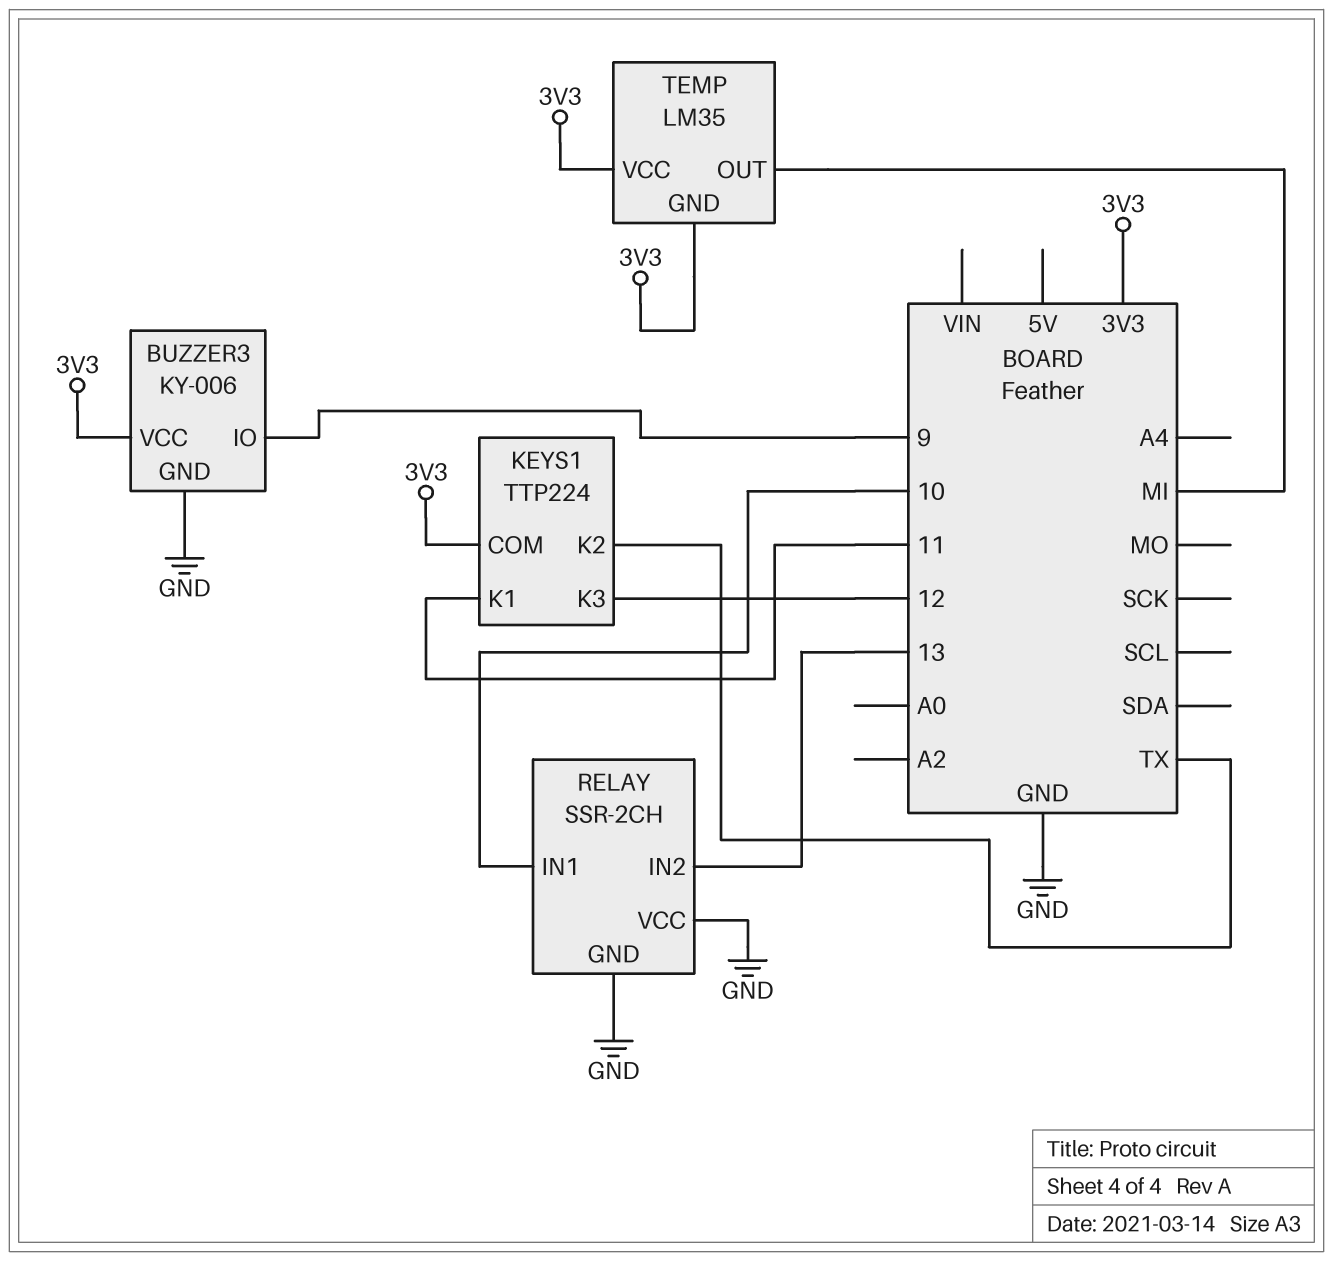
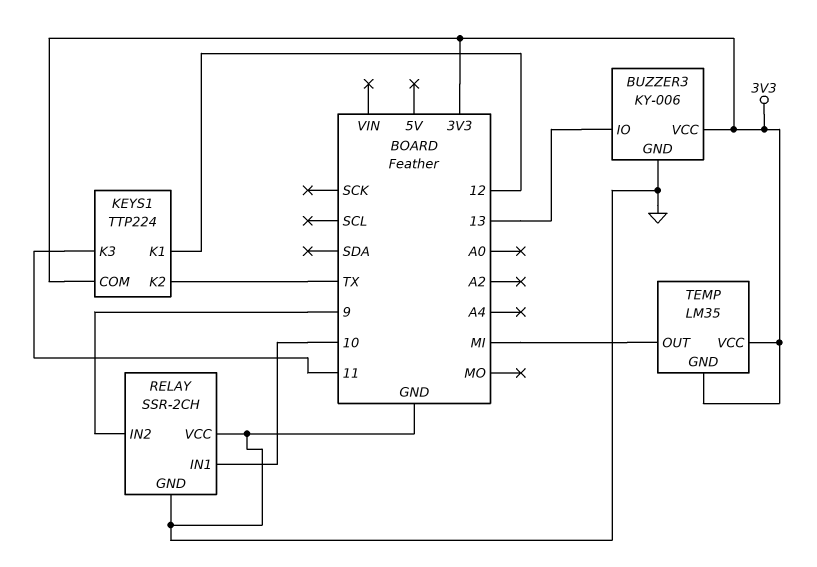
BUZZER3 pin IO: 9 -> 13
KEYS1 pin K1: 11 -> 12
KEYS1 pin K3: 12 -> 11
RELAY pin IN2: 13 -> 9

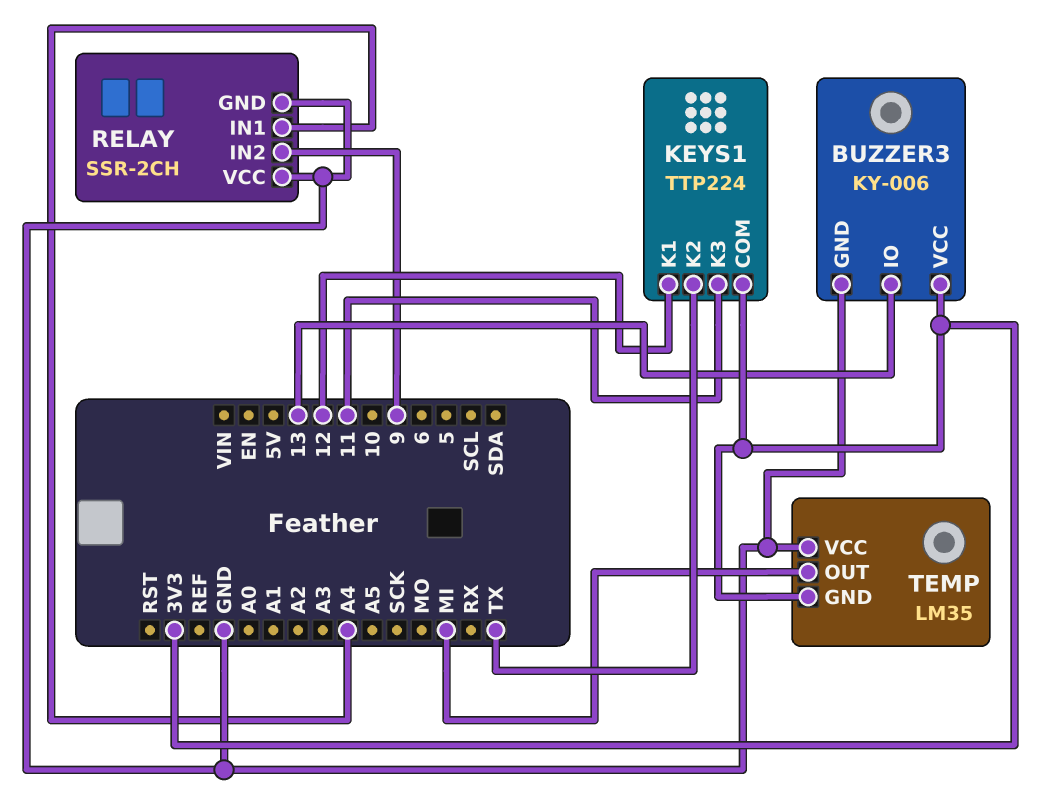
RELAY pin IN1: 10 -> A4
TEMP pin VCC: 3V3 -> GND

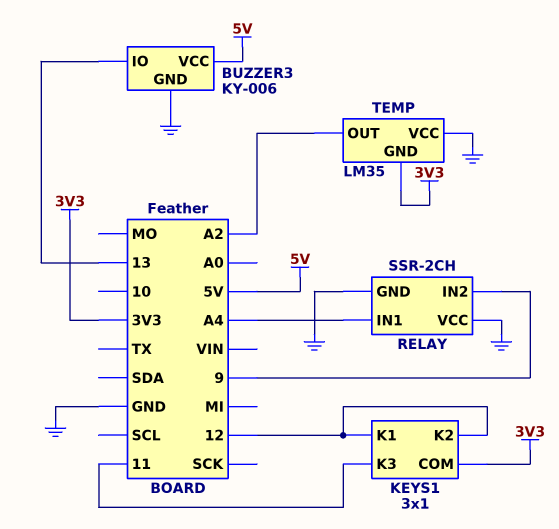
BUZZER3 pin VCC: 3V3 -> 5V
KEYS1: TTP224 -> 3x1
KEYS1 pin K2: TX -> 12
TEMP pin OUT: MI -> A2

